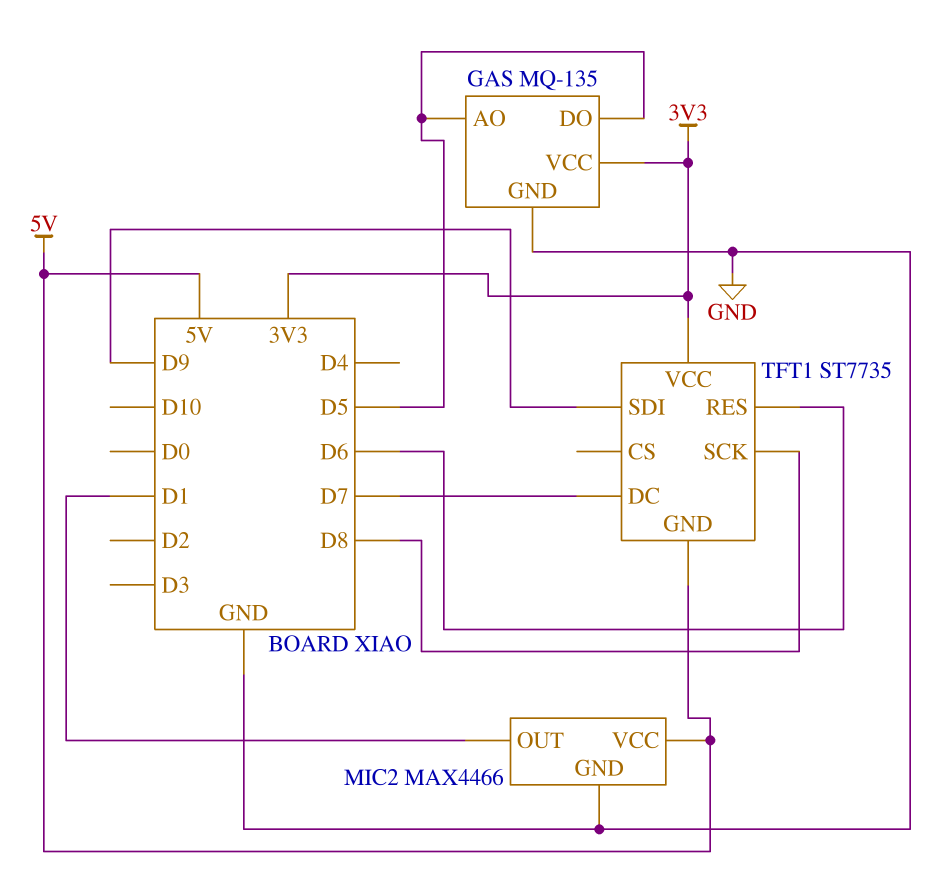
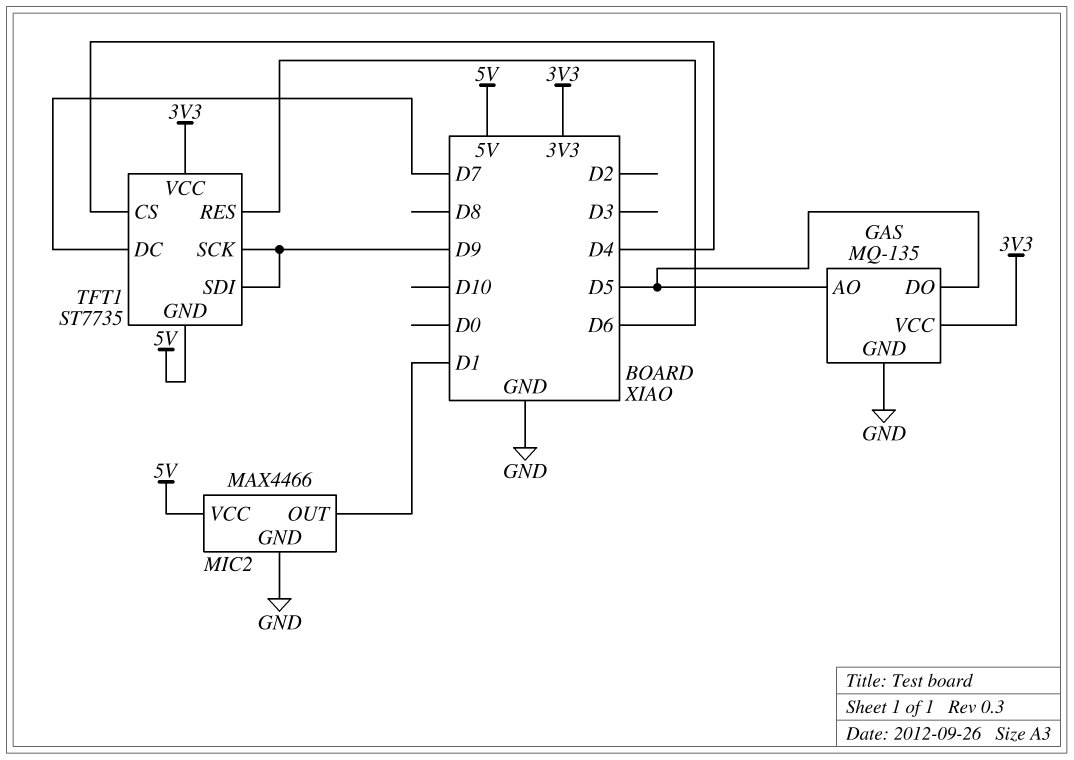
TFT1 pin CS: none -> D4
TFT1 pin SCK: D8 -> D9

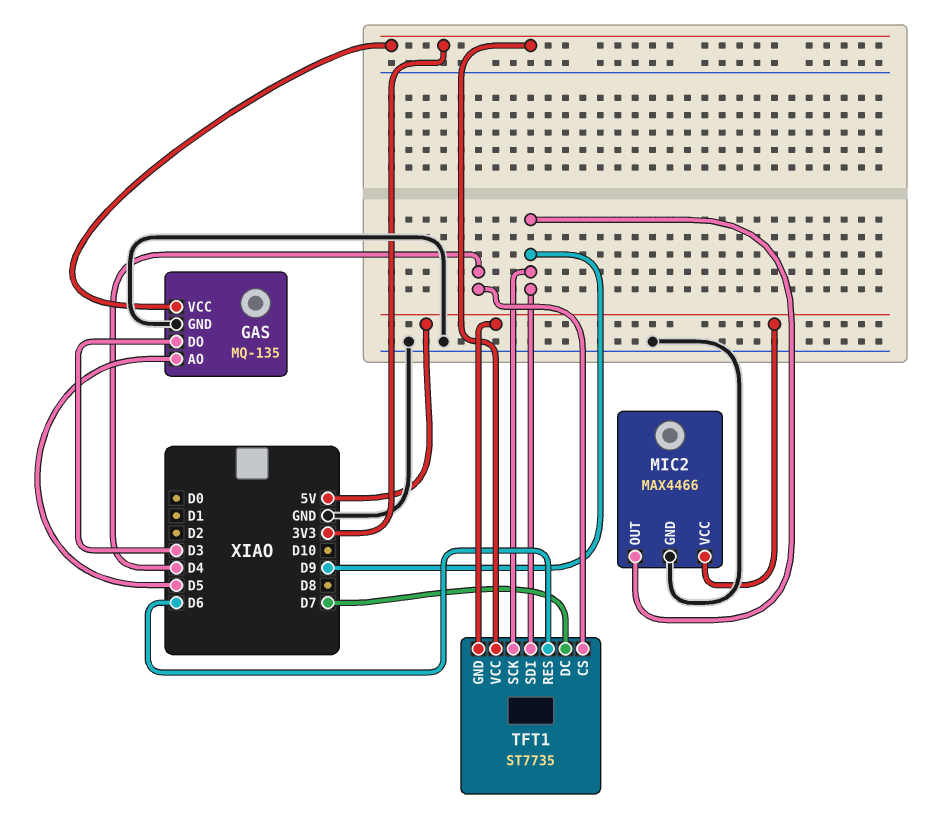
GAS pin DO: D5 -> D3
MIC2 pin OUT: D1 -> D9

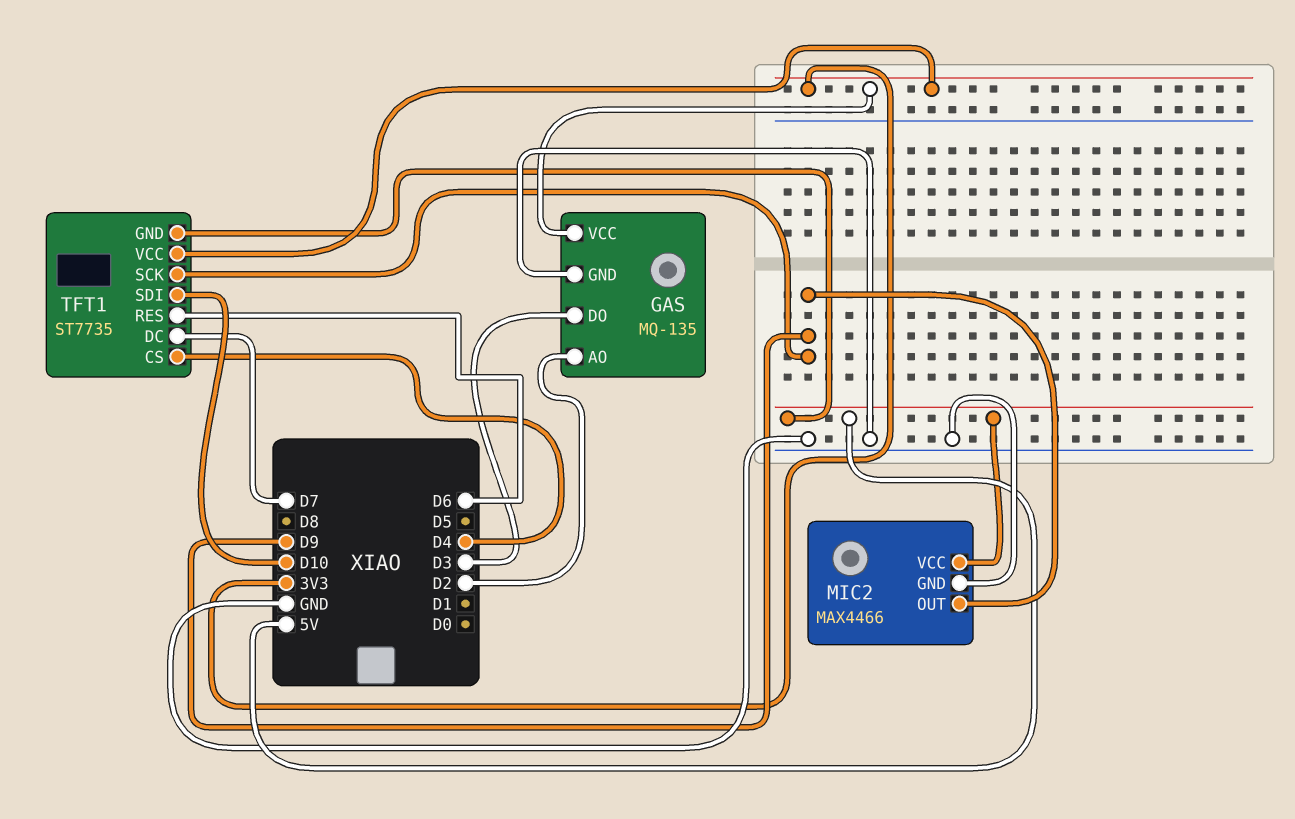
GAS pin AO: D5 -> D2
TFT1 pin SDI: D9 -> D10

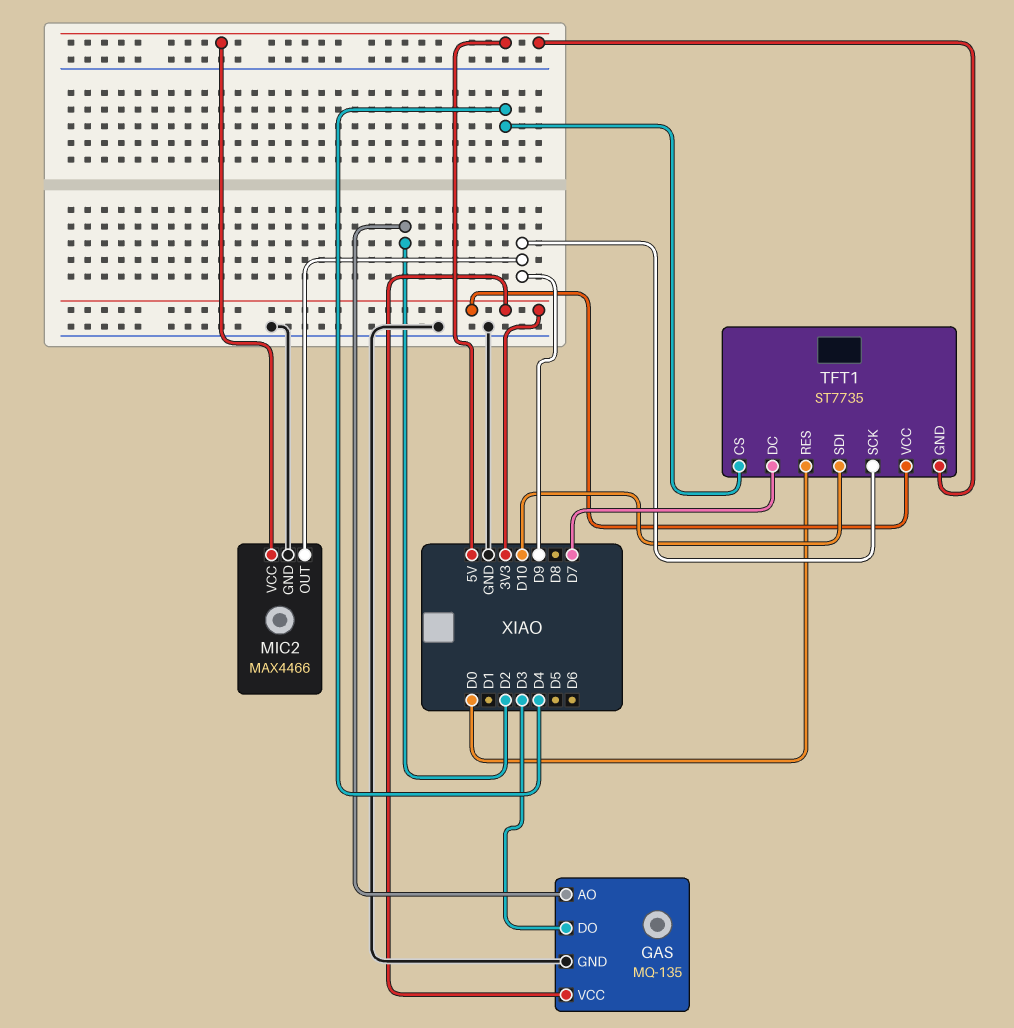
TFT1 pin RES: D6 -> D0

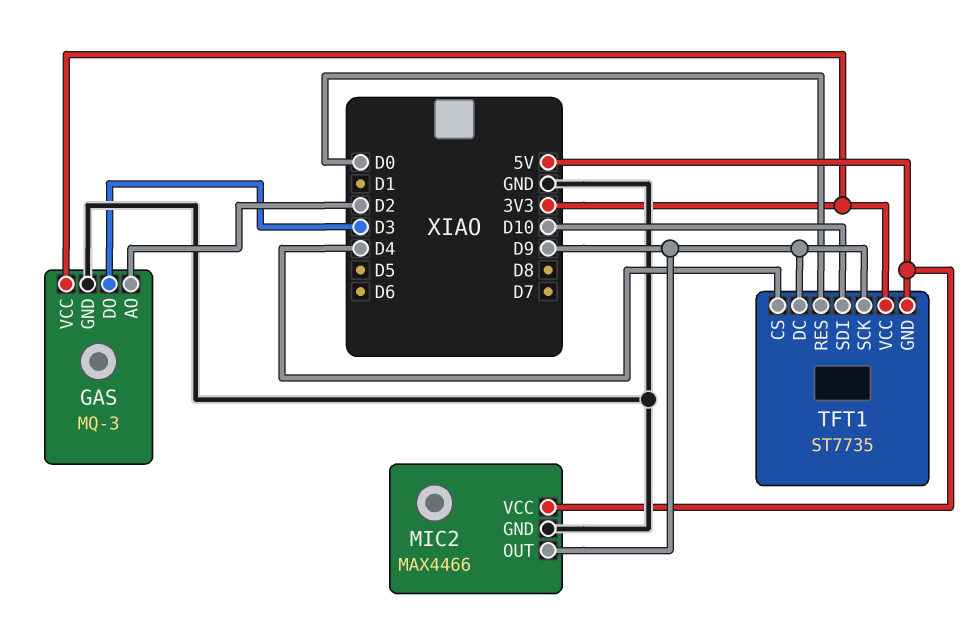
GAS: MQ-135 -> MQ-3
TFT1 pin DC: D7 -> D9

